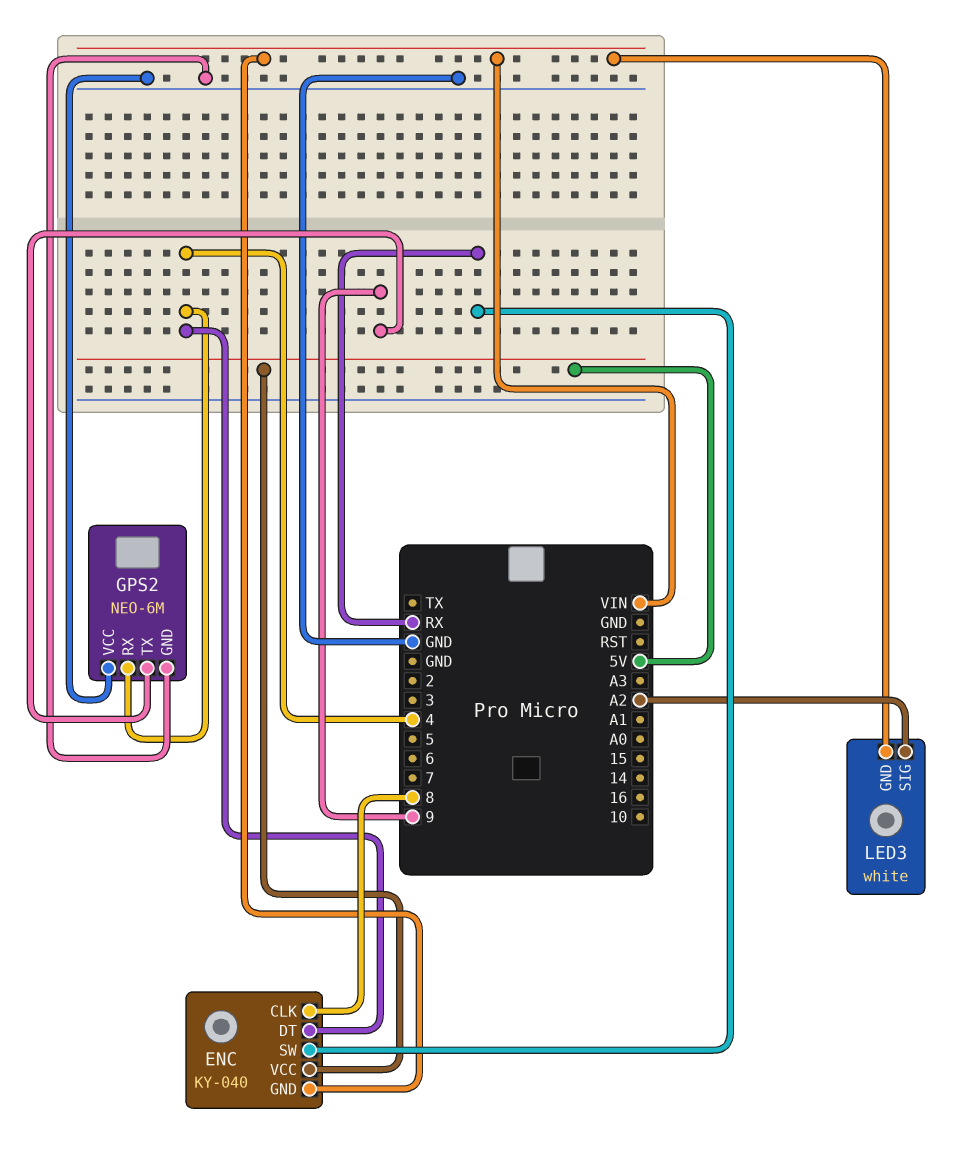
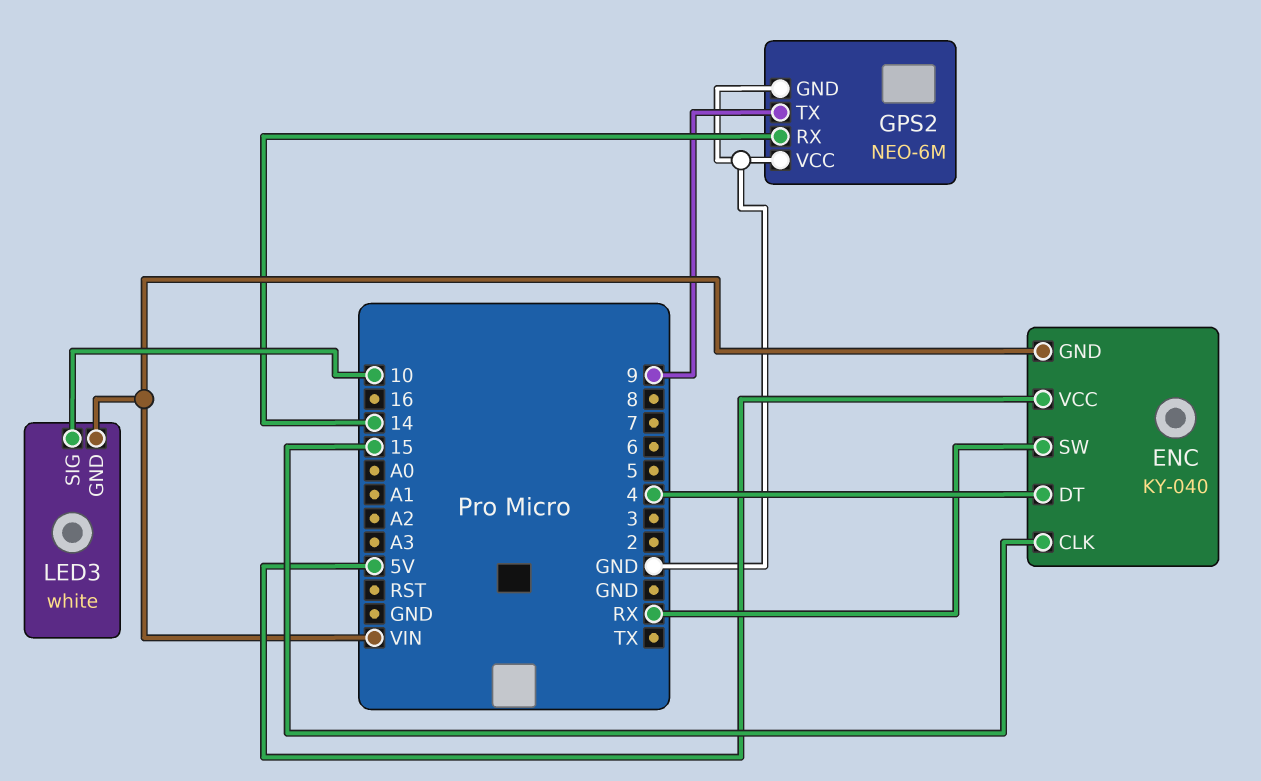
ENC pin CLK: 8 -> 15
GPS2 pin RX: 4 -> 14
LED3 pin SIG: A2 -> 10

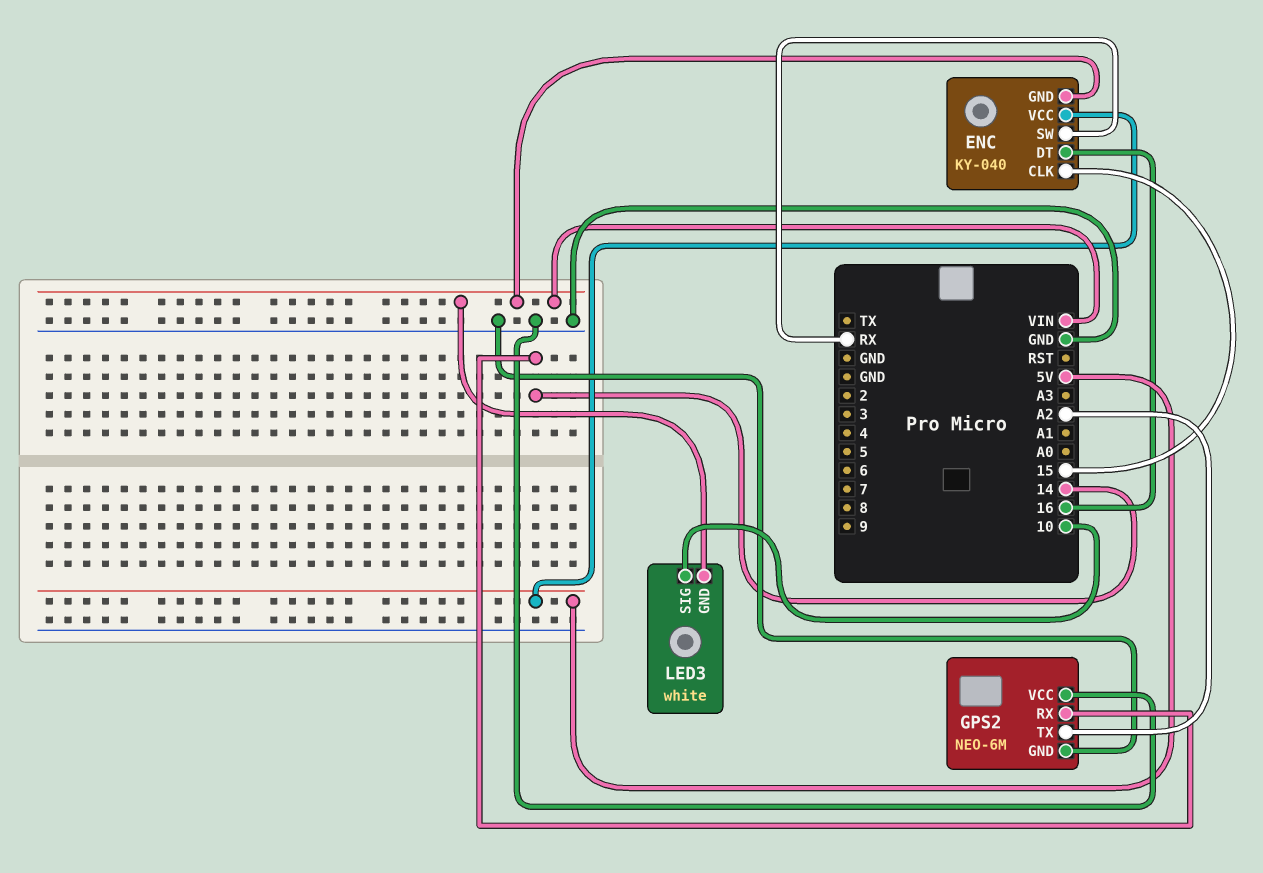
ENC pin DT: 4 -> 16
GPS2 pin TX: 9 -> A2

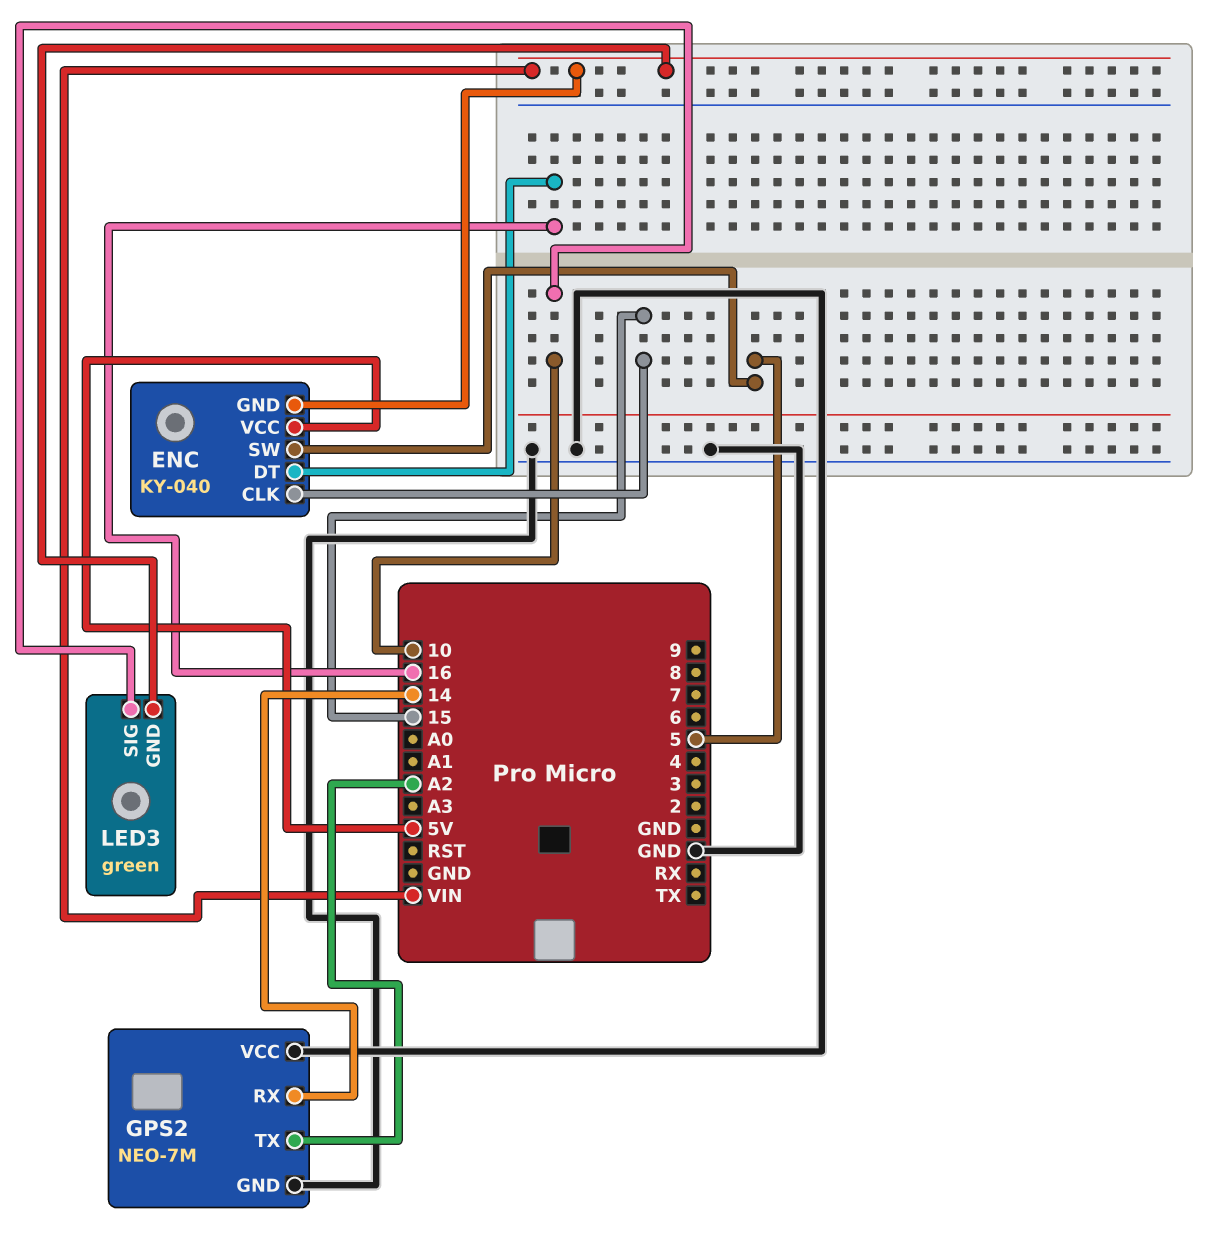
ENC pin SW: RX -> 5
GPS2: NEO-6M -> NEO-7M
LED3: white -> green

